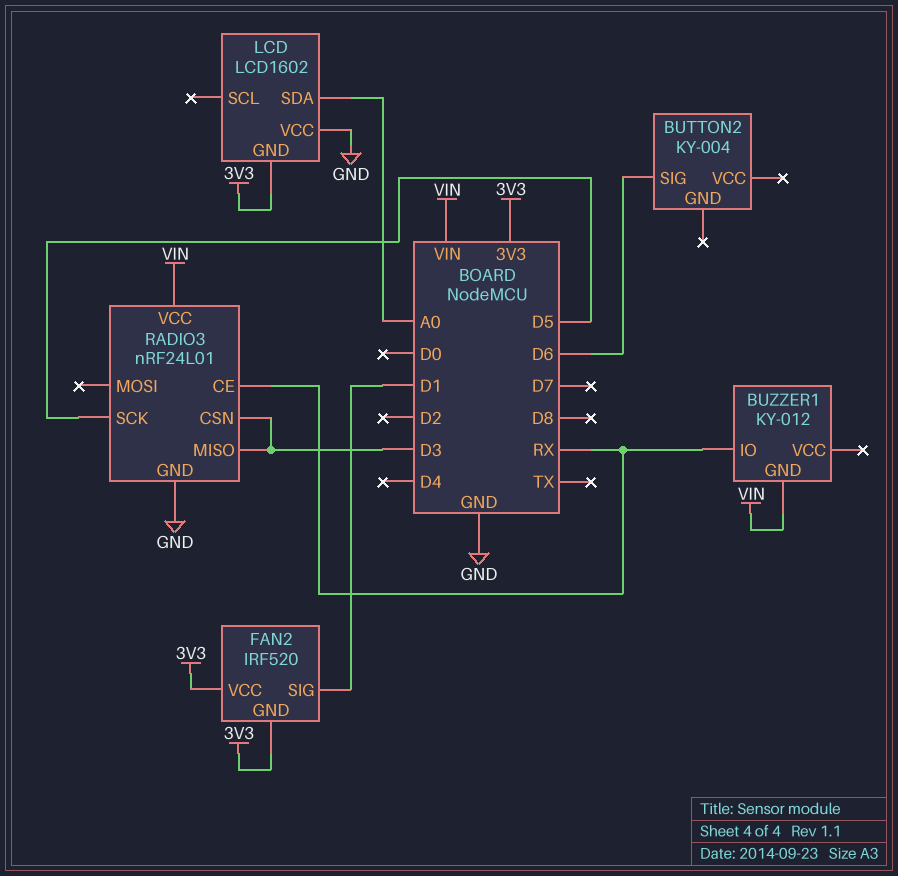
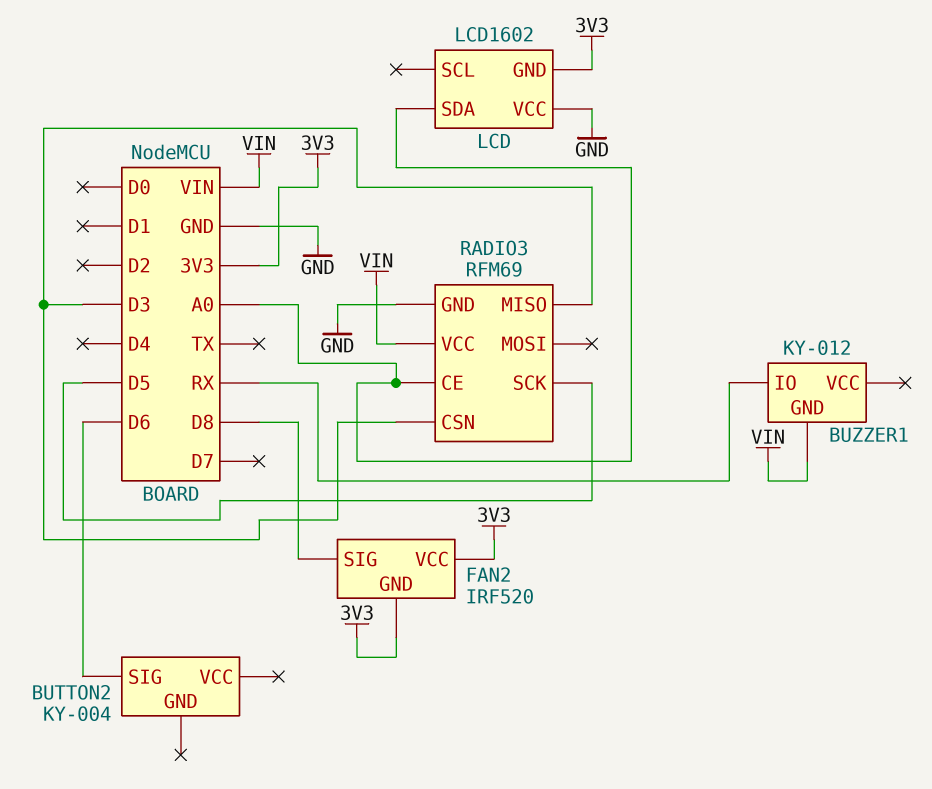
FAN2 pin SIG: D1 -> D8
RADIO3: nRF24L01 -> RFM69
RADIO3 pin CE: RX -> A0

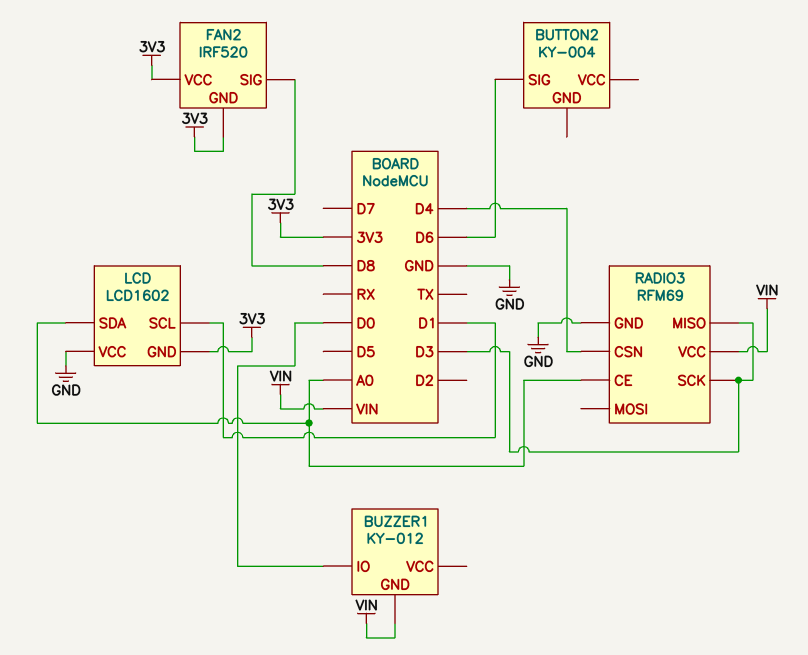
BUZZER1 pin IO: RX -> D0
LCD pin SCL: none -> D1
RADIO3 pin CSN: D3 -> D4
RADIO3 pin SCK: D5 -> D3

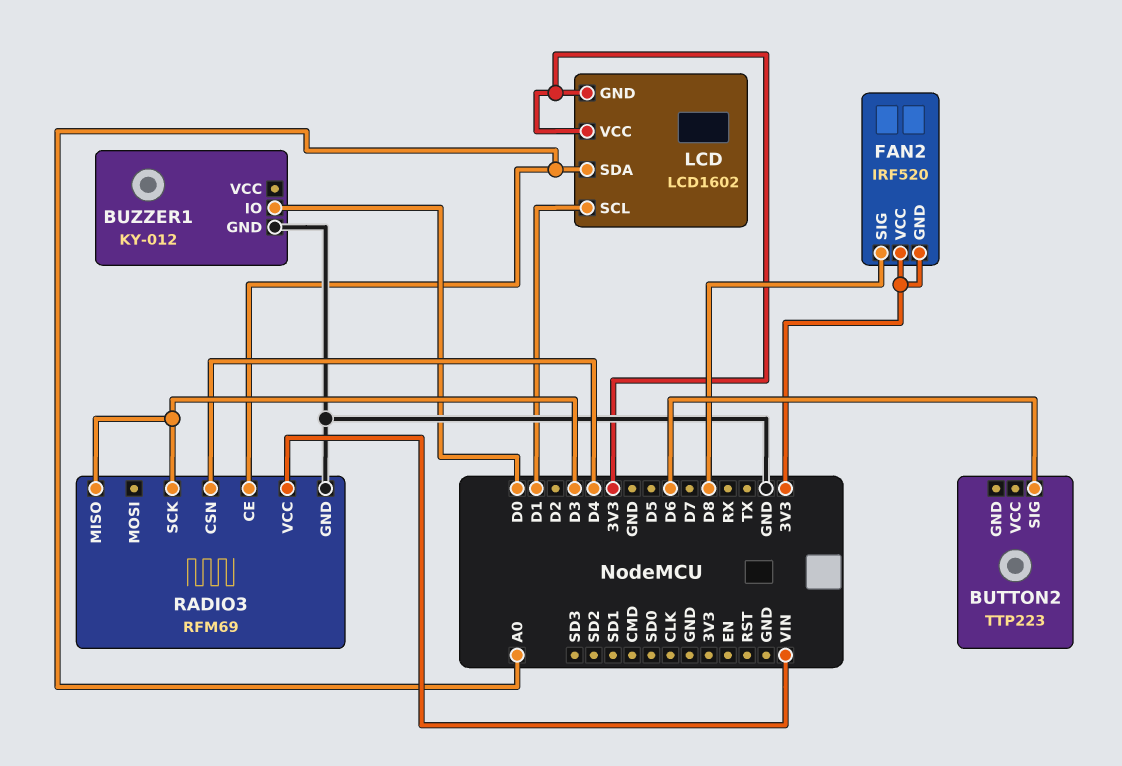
BUTTON2: KY-004 -> TTP223
BUZZER1 pin GND: VIN -> GND
LCD pin VCC: GND -> 3V3

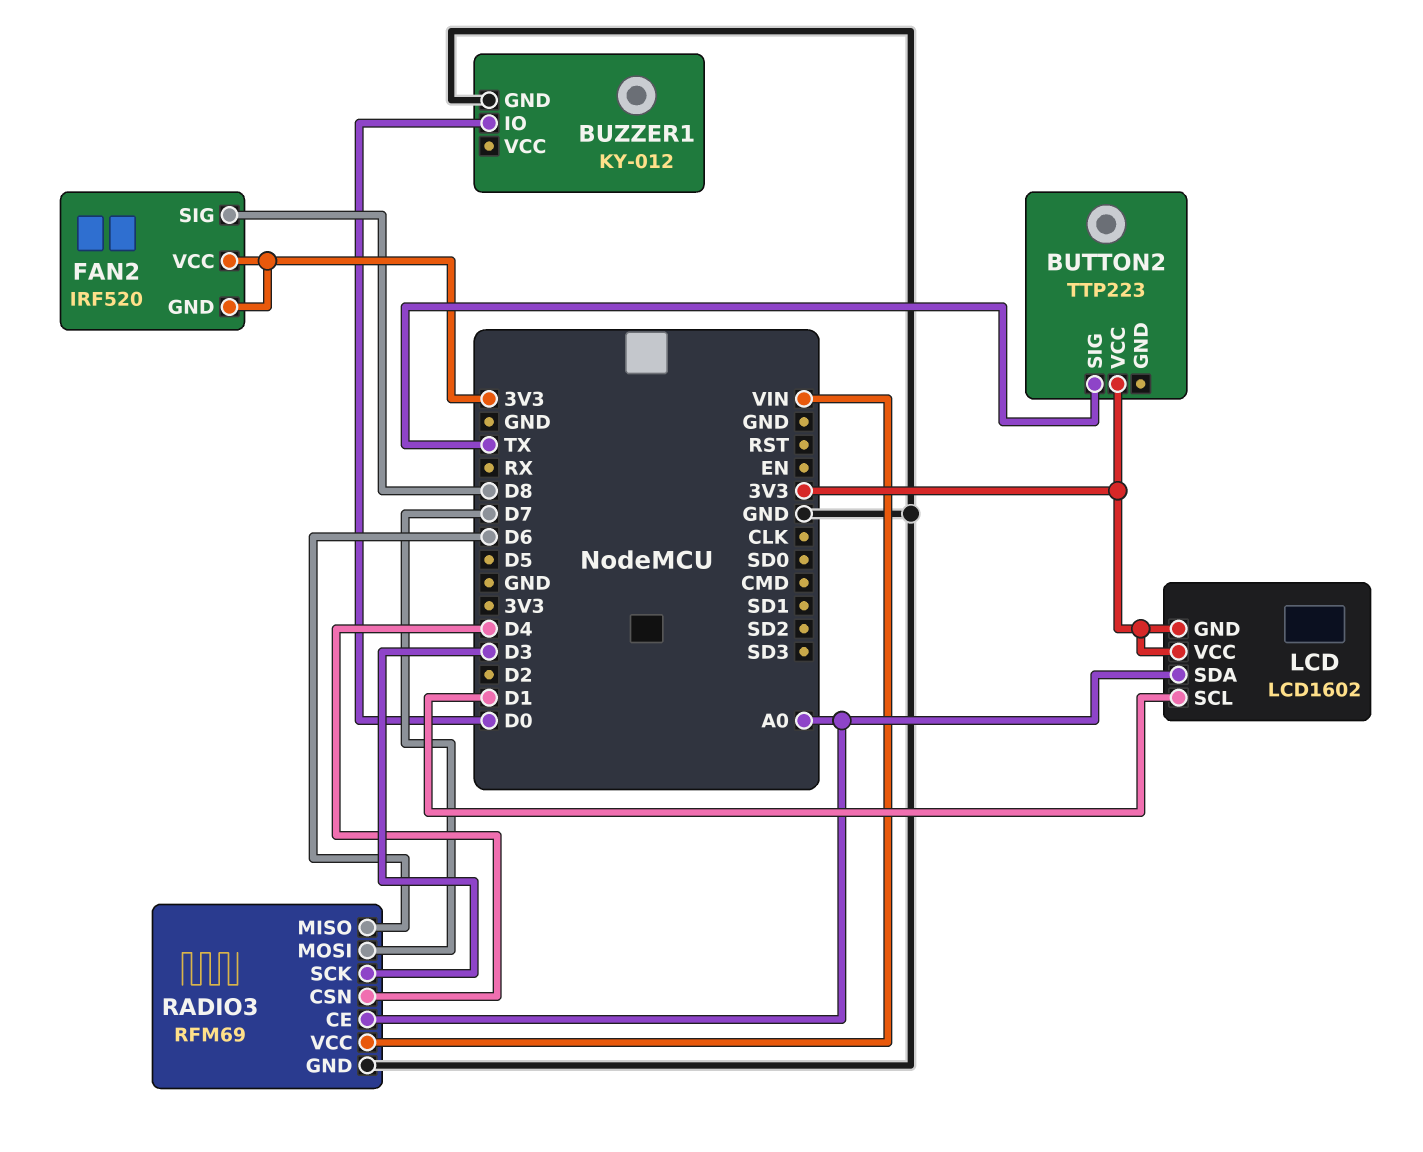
BUTTON2 pin SIG: D6 -> TX
BUTTON2 pin VCC: none -> 3V3
RADIO3 pin MISO: D3 -> D6
RADIO3 pin MOSI: none -> D7

